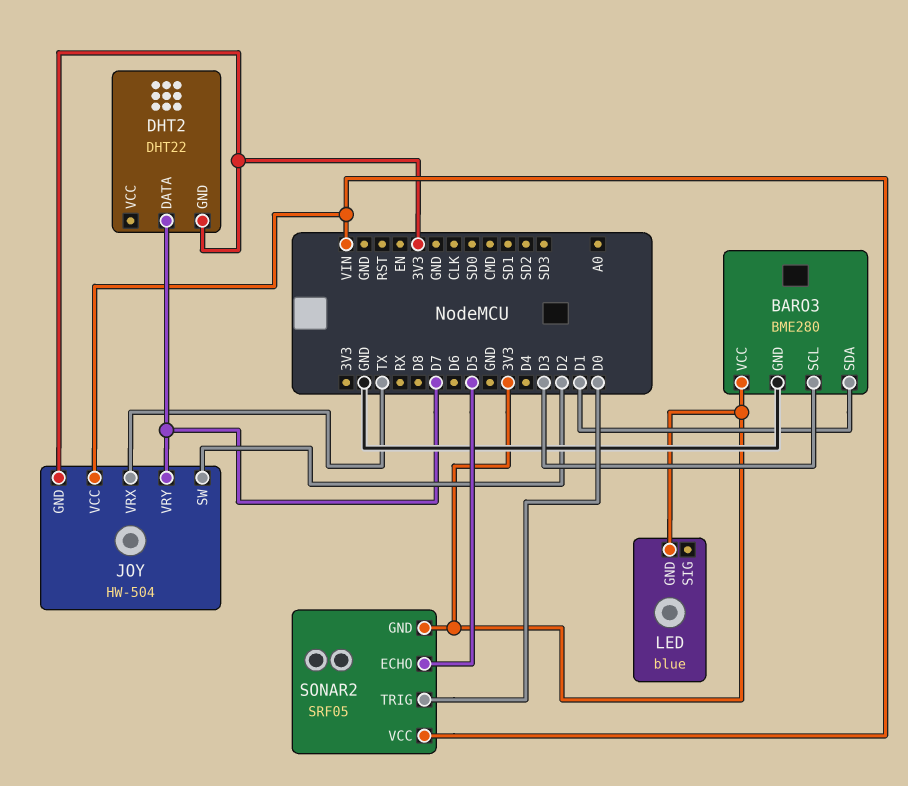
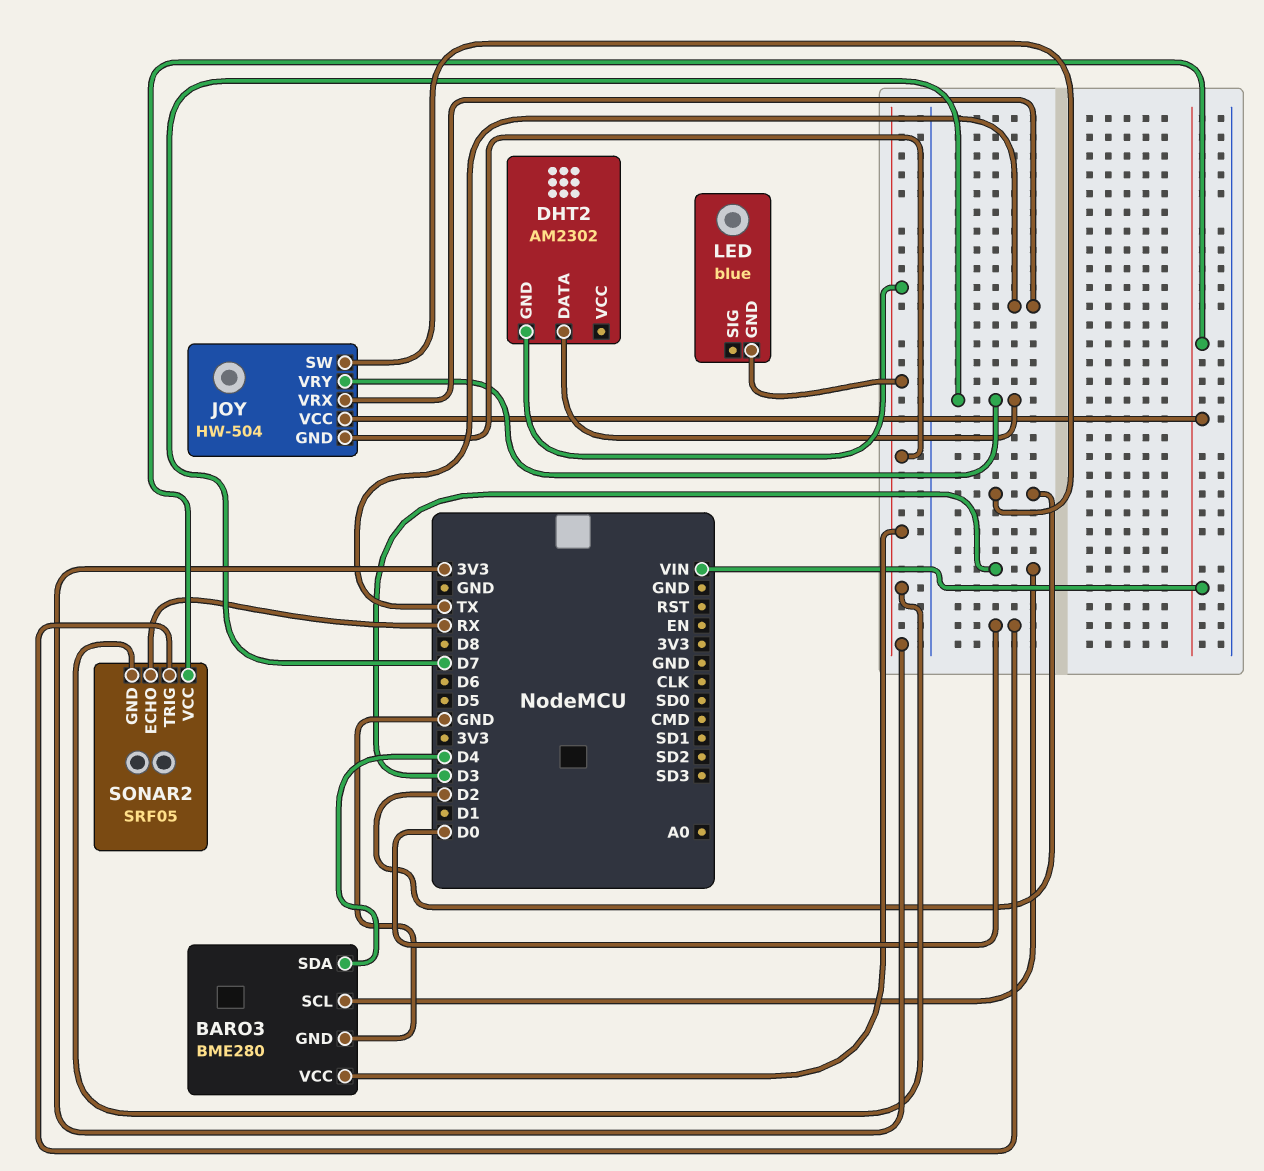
BARO3 pin SDA: D1 -> D4
DHT2: DHT22 -> AM2302
SONAR2 pin ECHO: D5 -> RX

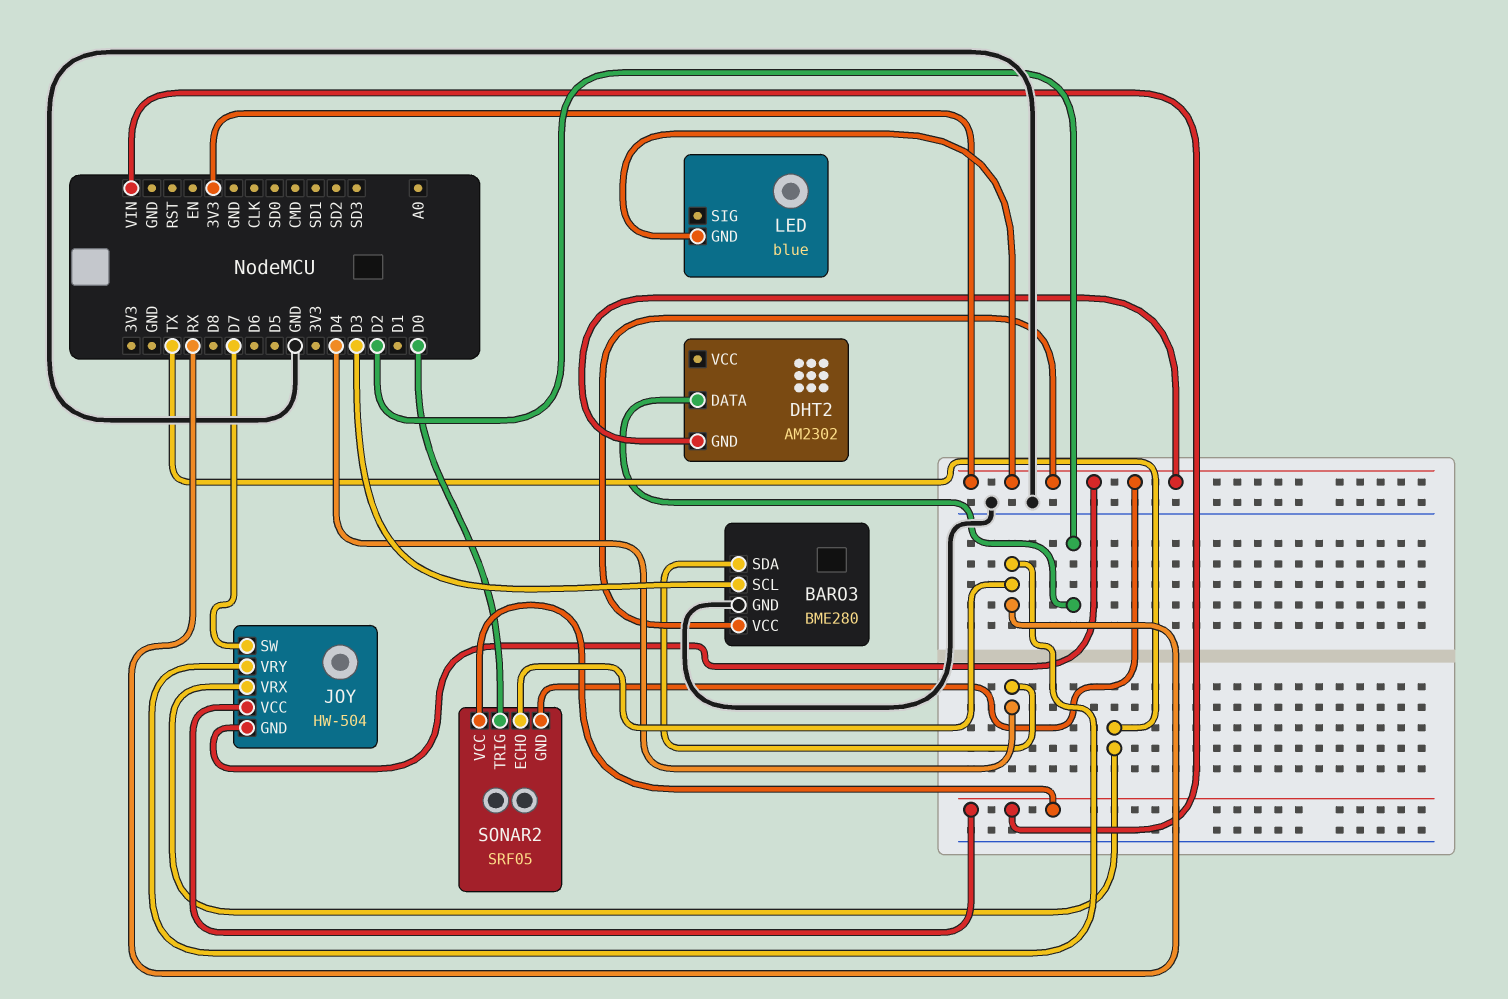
DHT2 pin DATA: D7 -> D2
JOY pin SW: D2 -> D7
JOY pin VRY: D7 -> RX

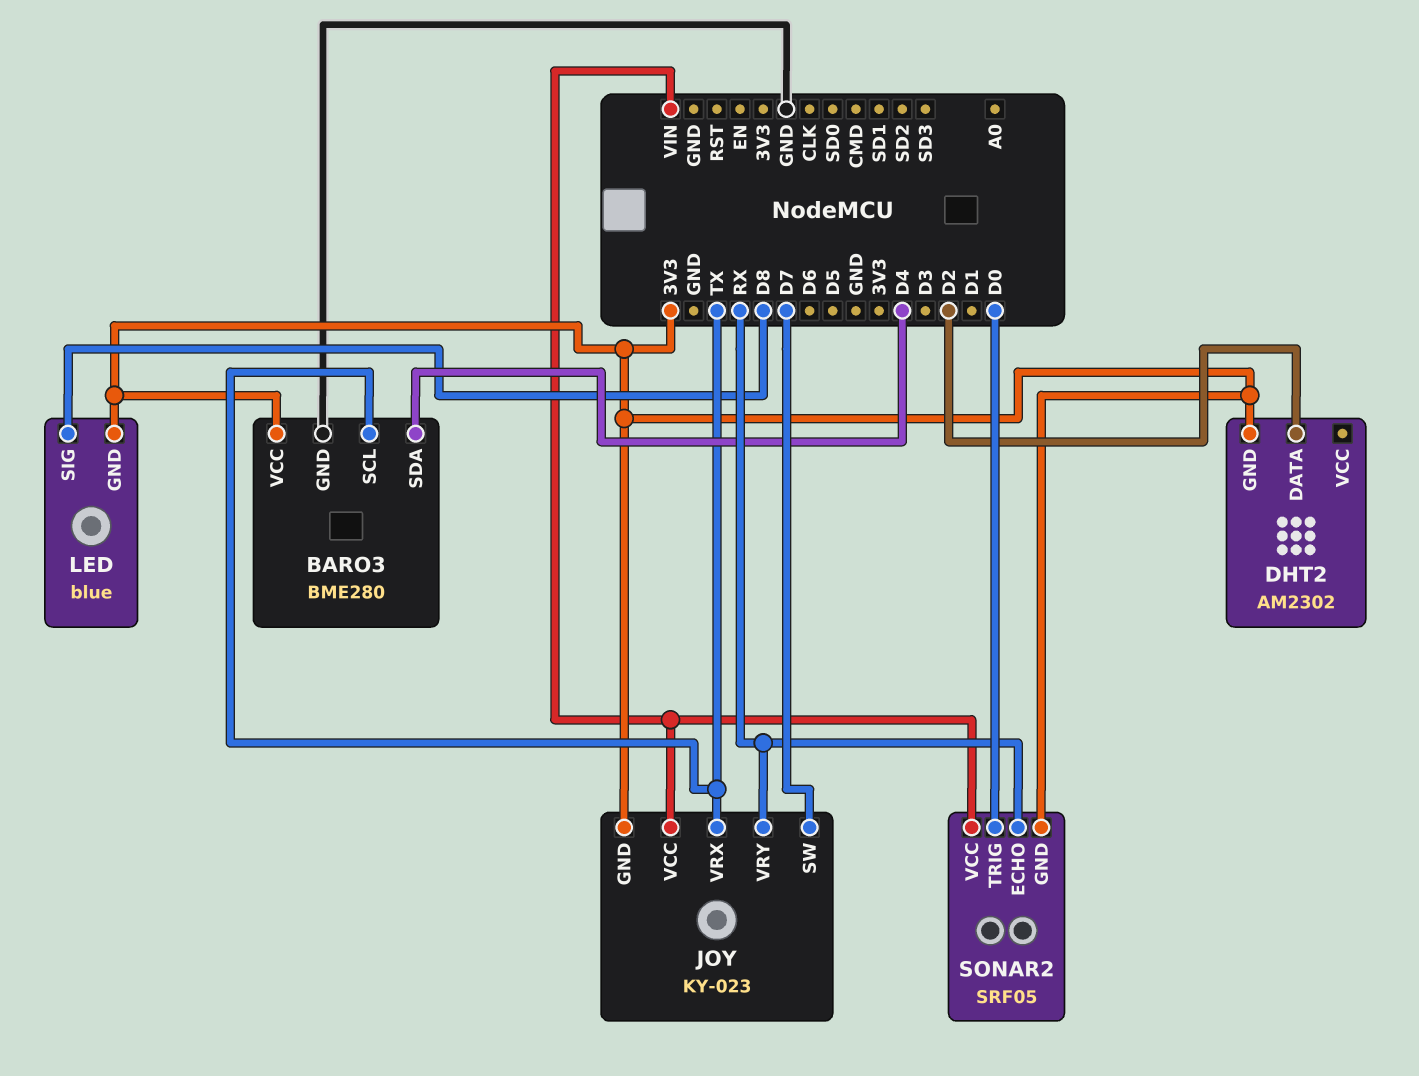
BARO3 pin SCL: D3 -> TX
JOY: HW-504 -> KY-023
LED pin SIG: none -> D8

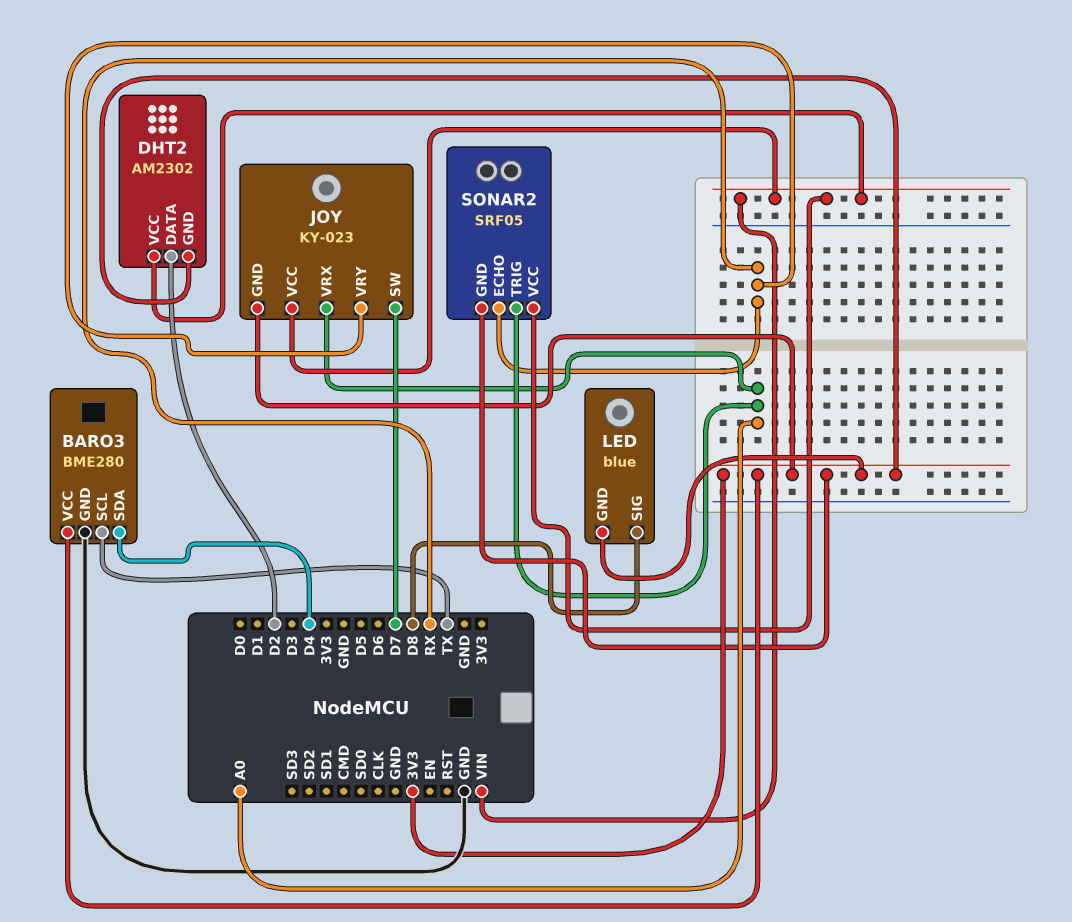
DHT2 pin VCC: none -> VIN
JOY pin VRX: TX -> A0
SONAR2 pin TRIG: D0 -> A0

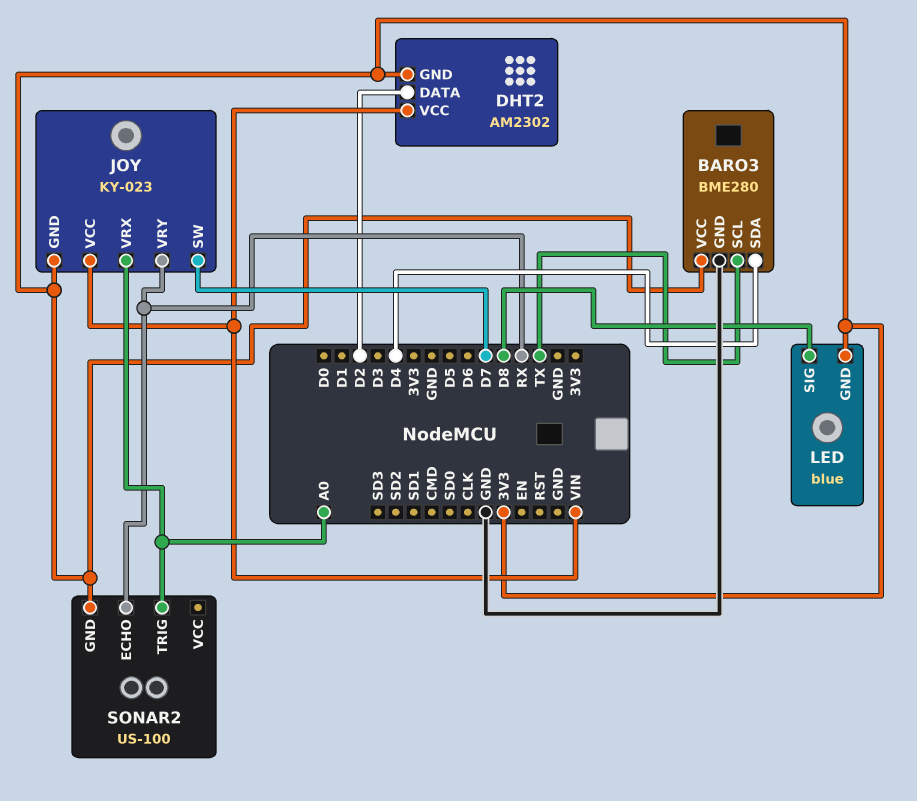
SONAR2: SRF05 -> US-100
SONAR2 pin VCC: VIN -> none

